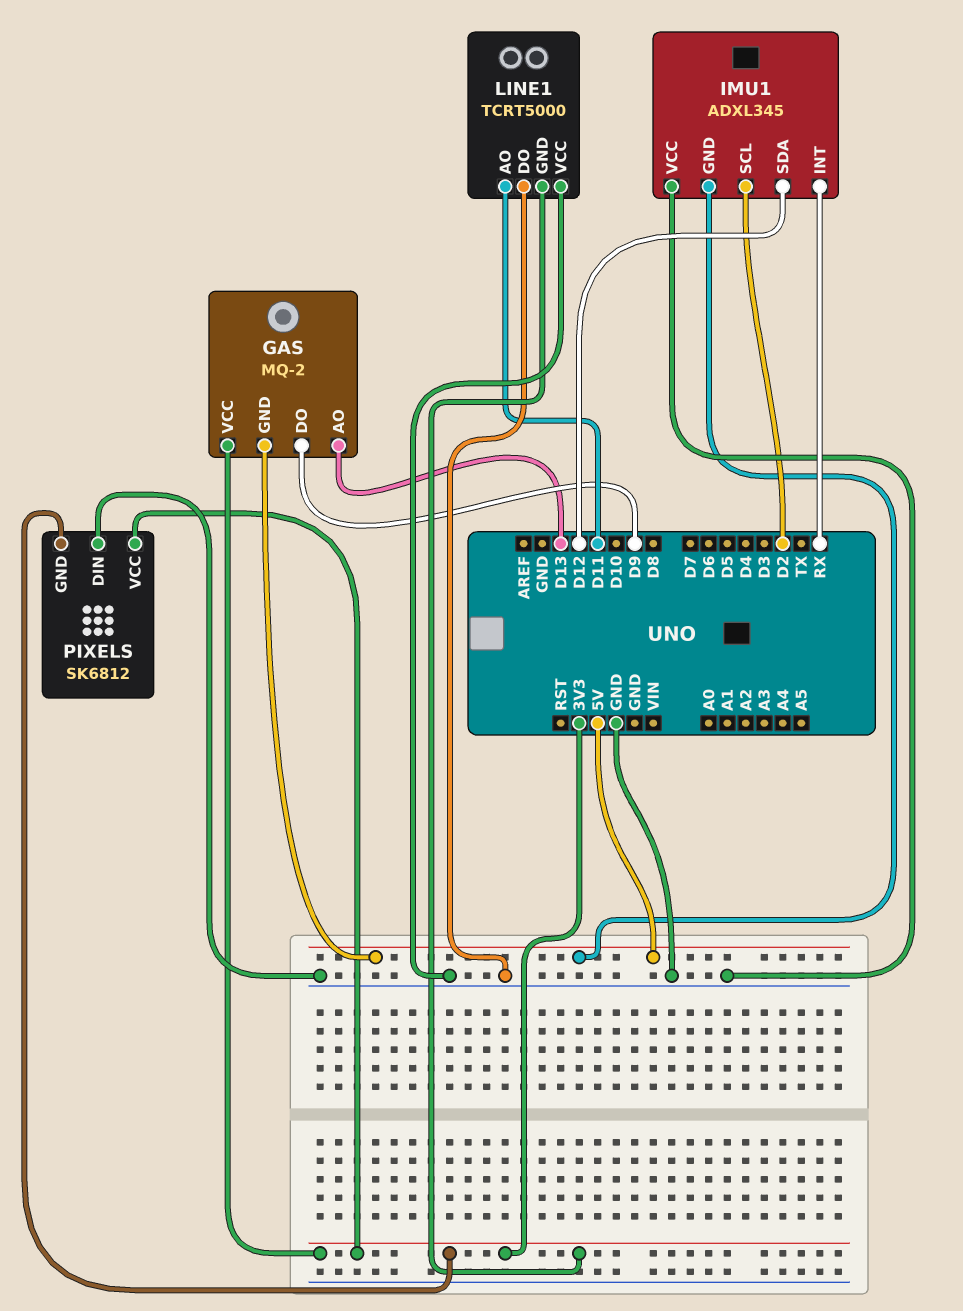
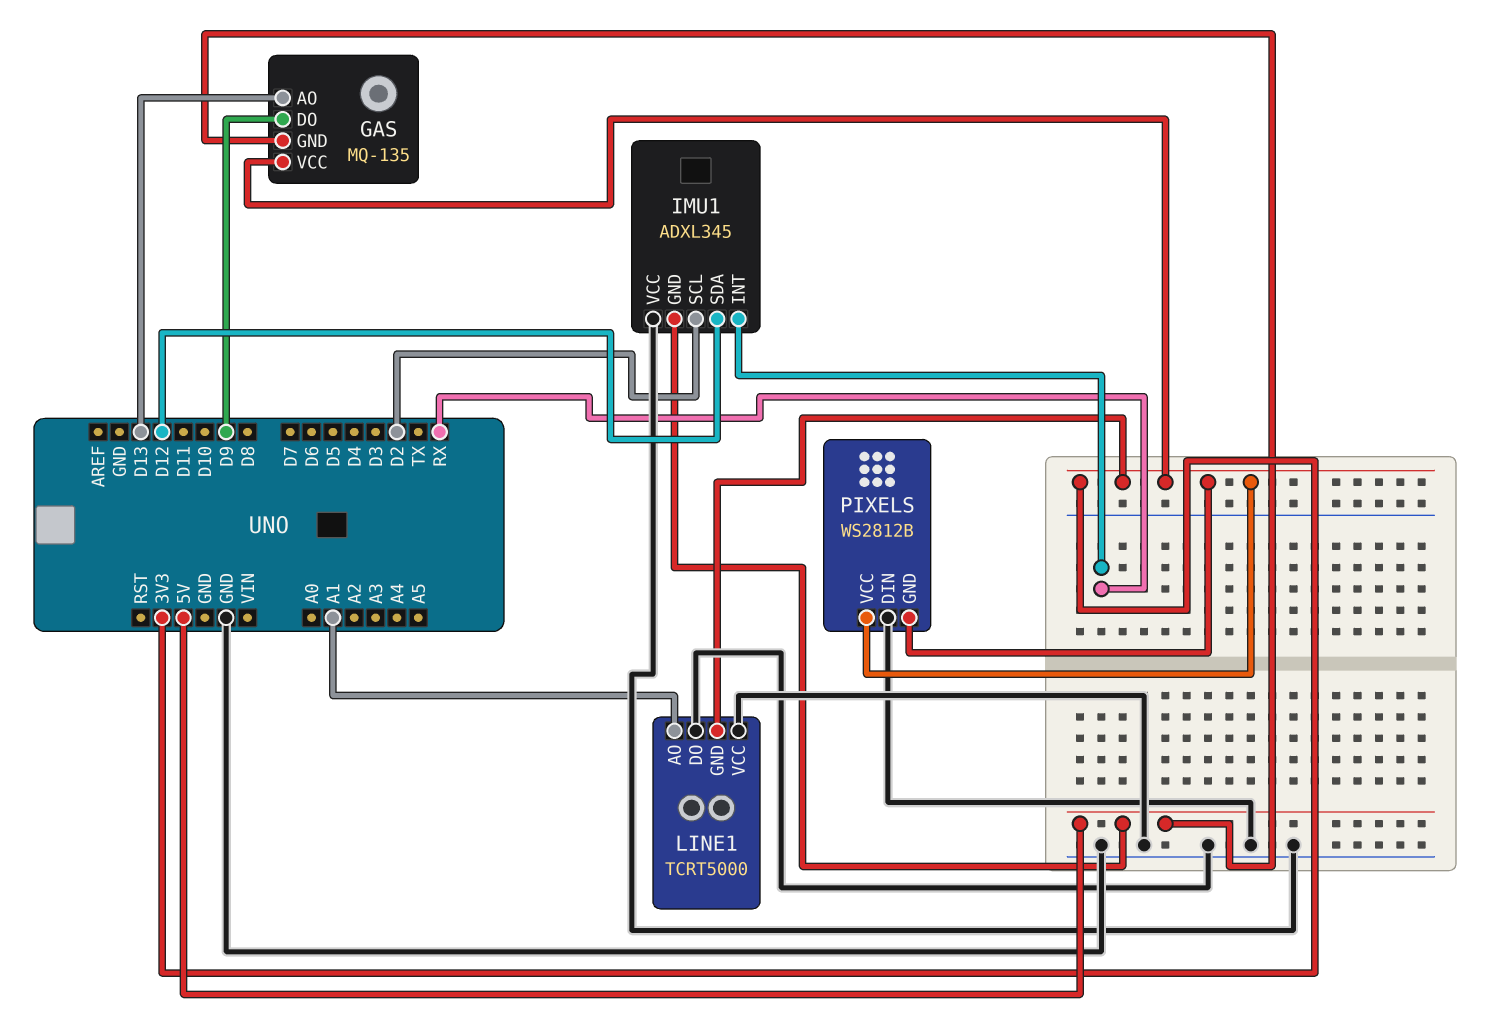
GAS: MQ-2 -> MQ-135
LINE1 pin AO: D11 -> A1
PIXELS: SK6812 -> WS2812B

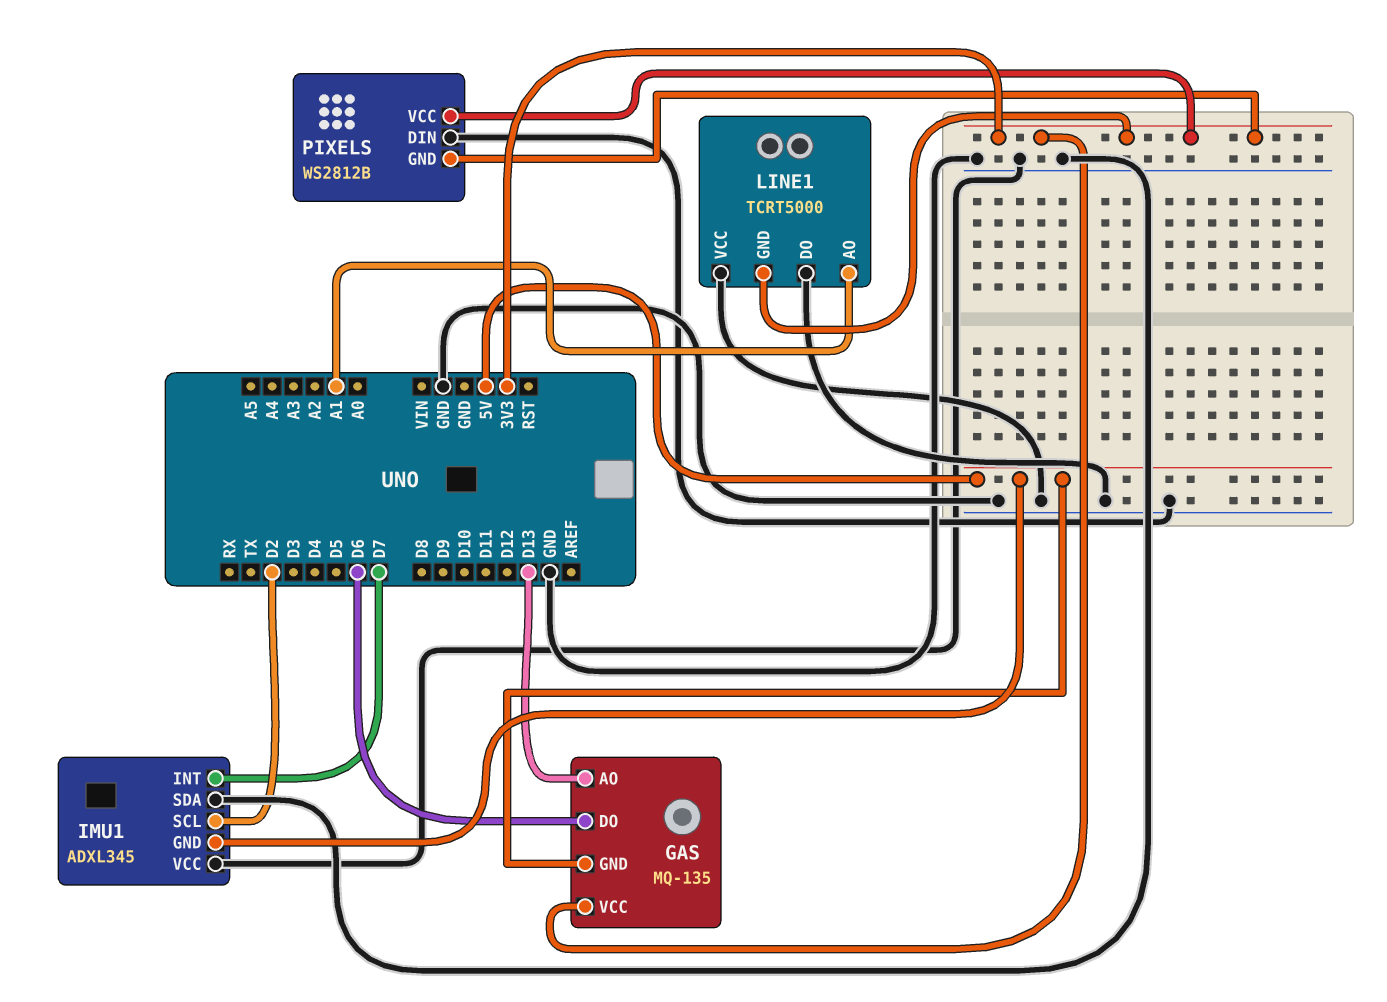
GAS pin DO: D9 -> D6
IMU1 pin INT: RX -> D7
IMU1 pin SDA: D12 -> GND

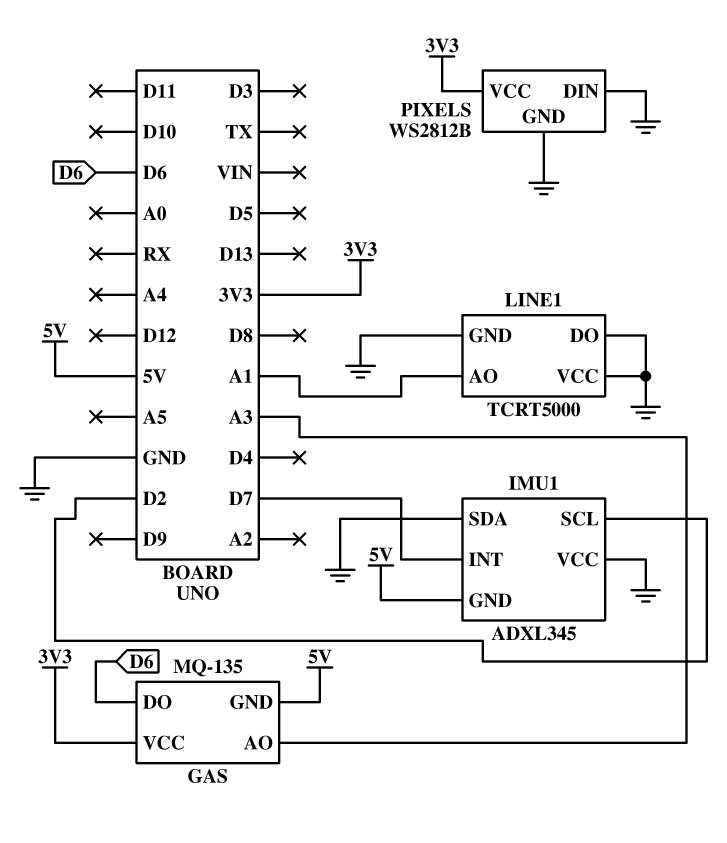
GAS pin AO: D13 -> A3
LINE1 pin GND: 3V3 -> GND
PIXELS pin GND: 3V3 -> GND

